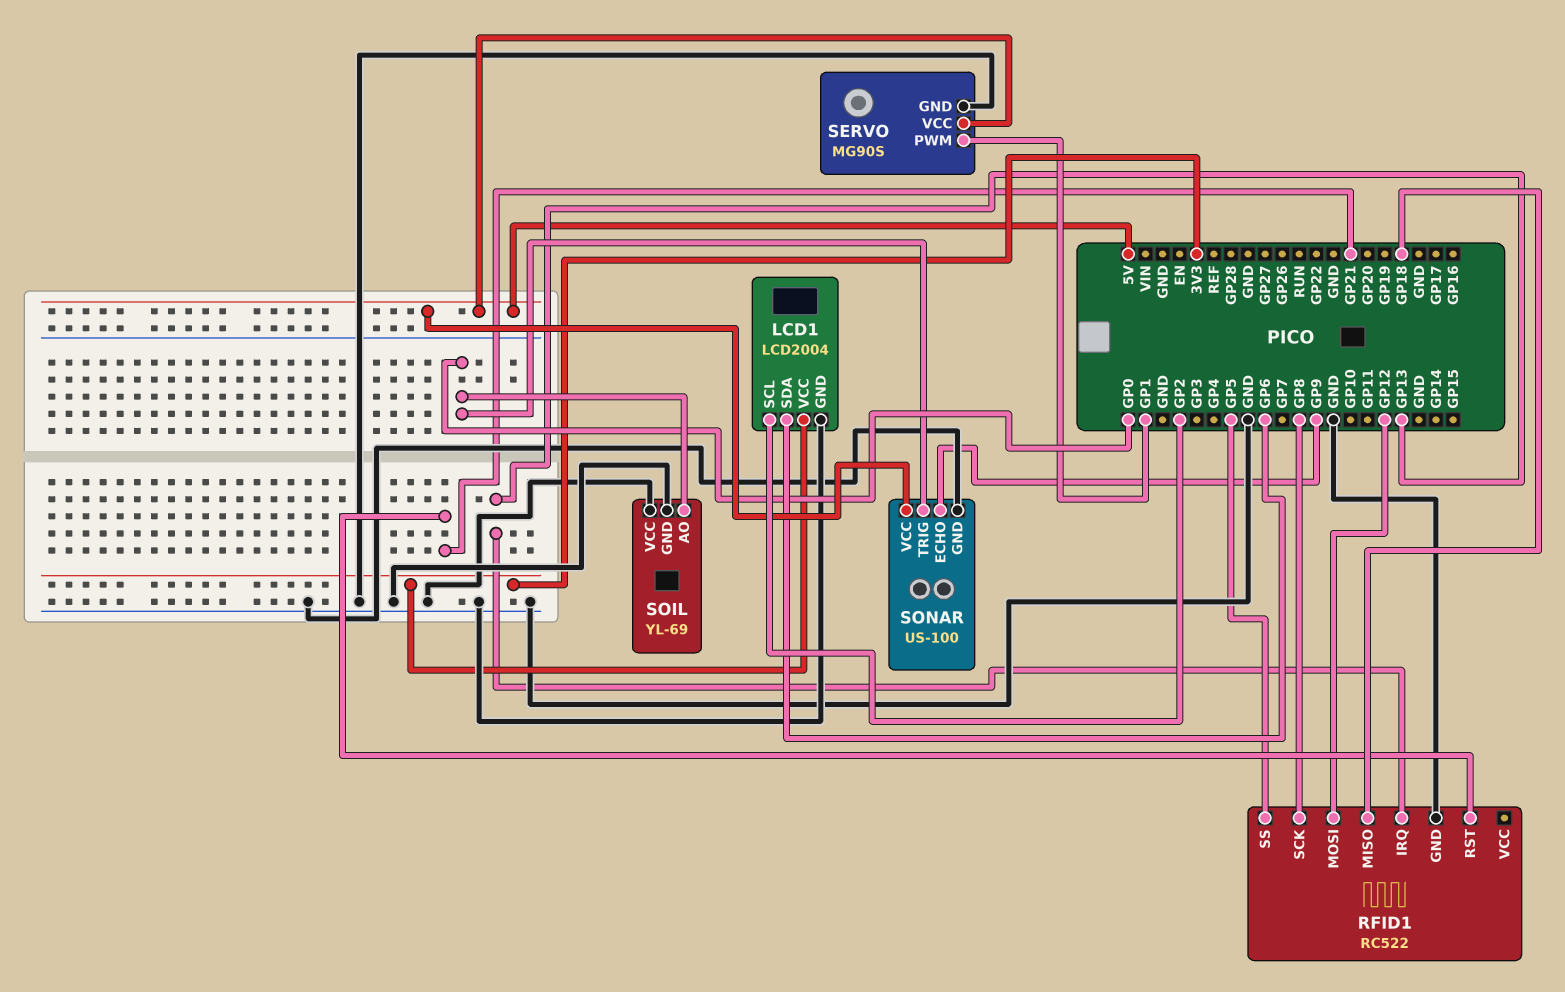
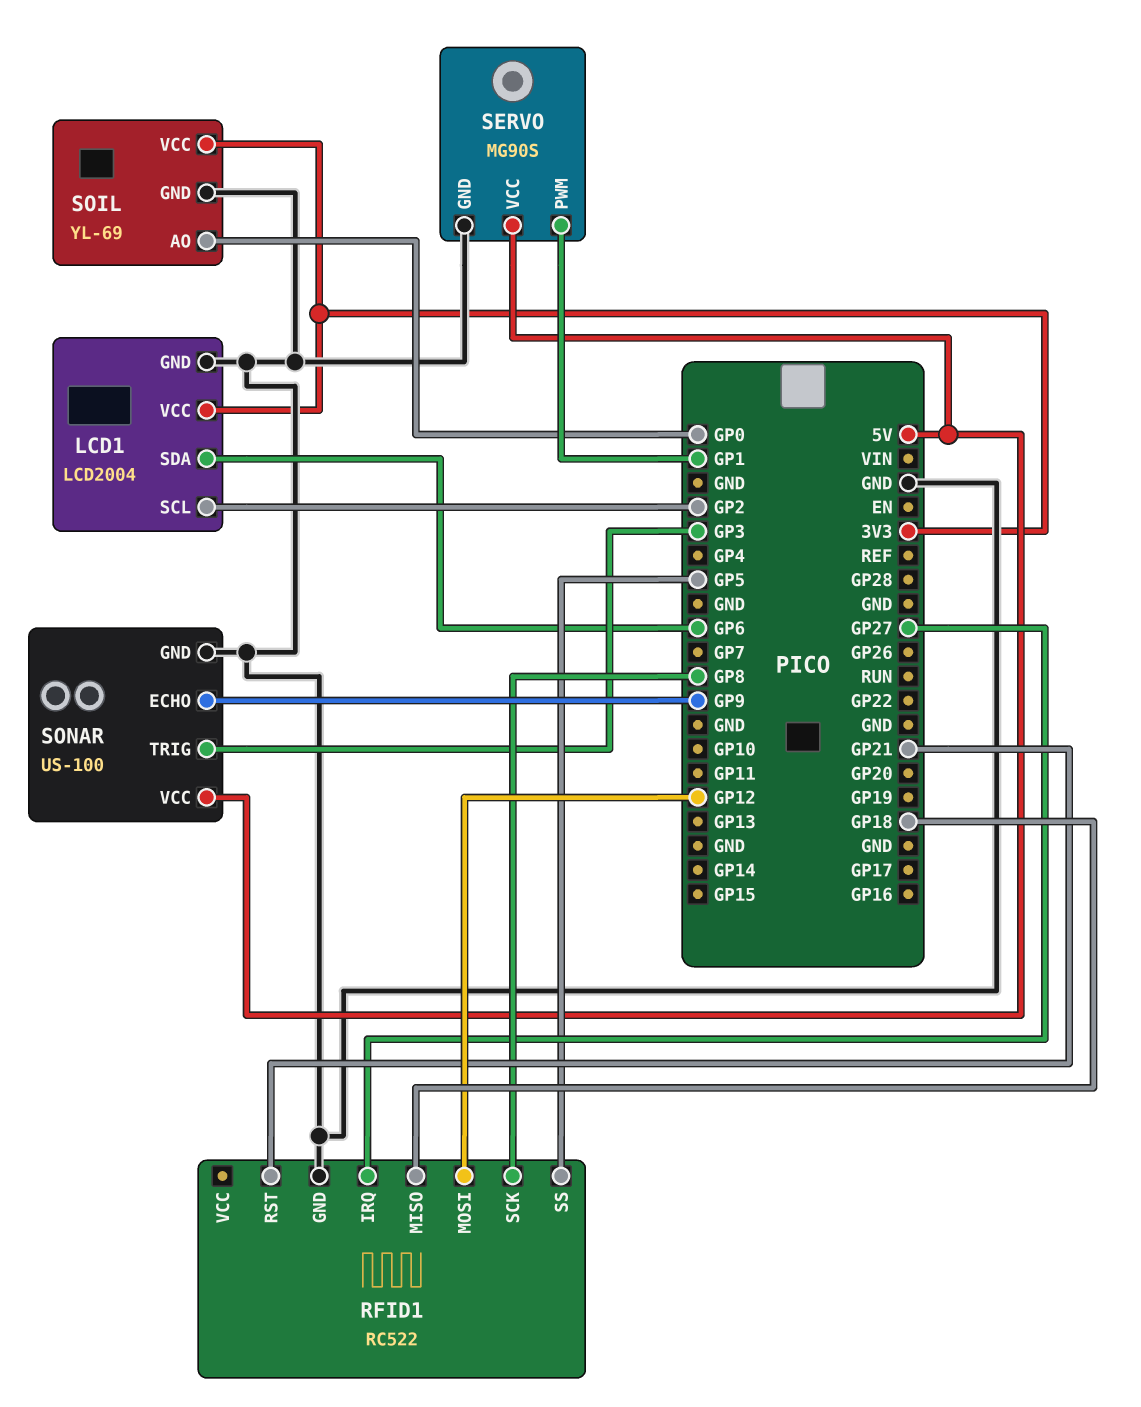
RFID1 pin IRQ: GP13 -> GP27
SOIL pin VCC: GND -> 3V3
SONAR pin TRIG: GP0 -> GP3

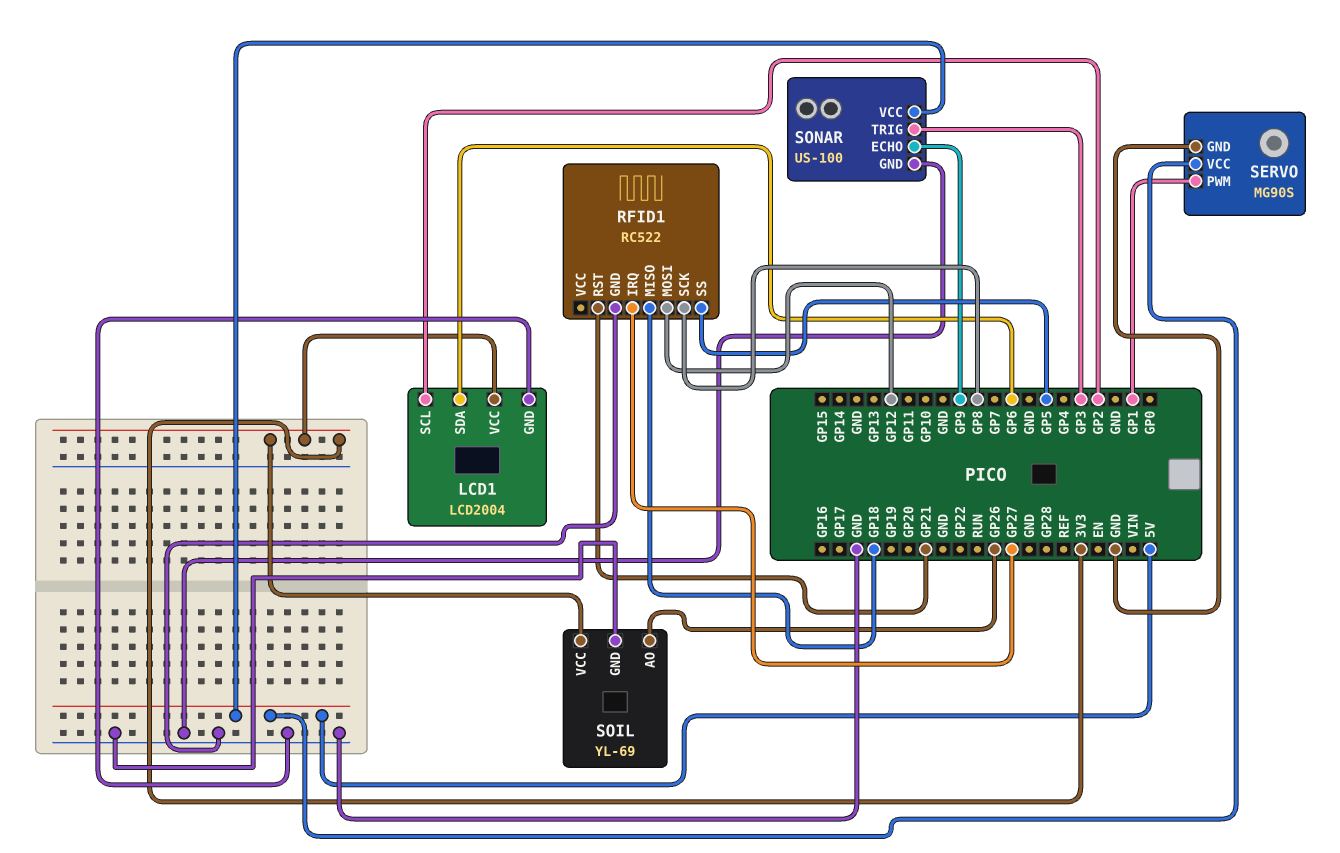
SOIL pin AO: GP0 -> GP26

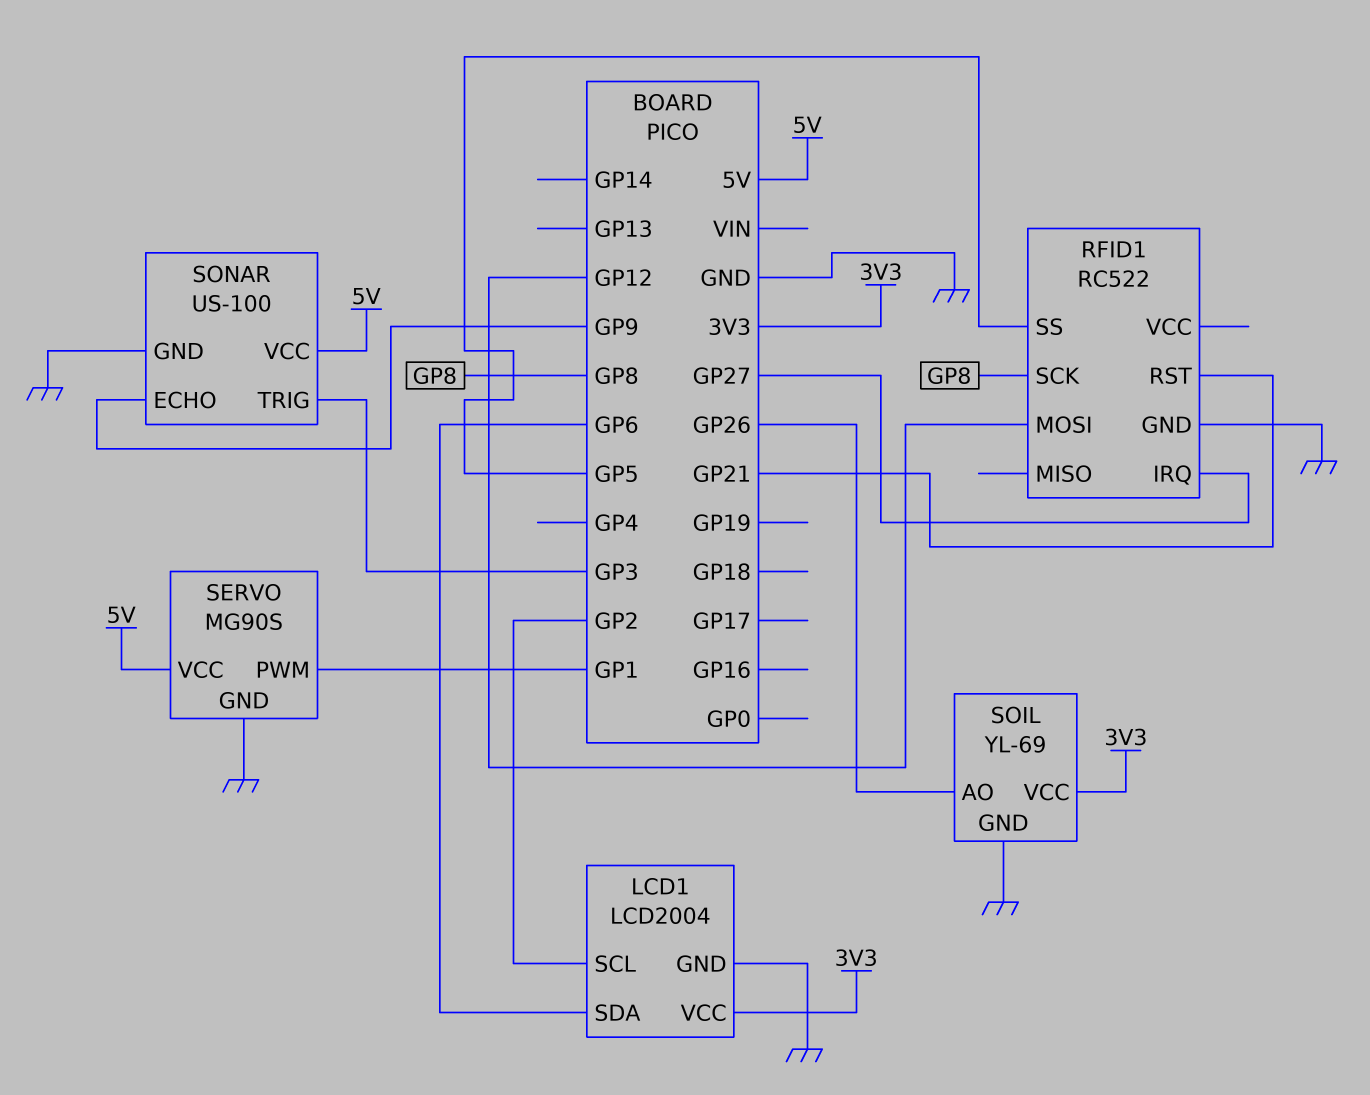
RFID1 pin MISO: GP18 -> none

